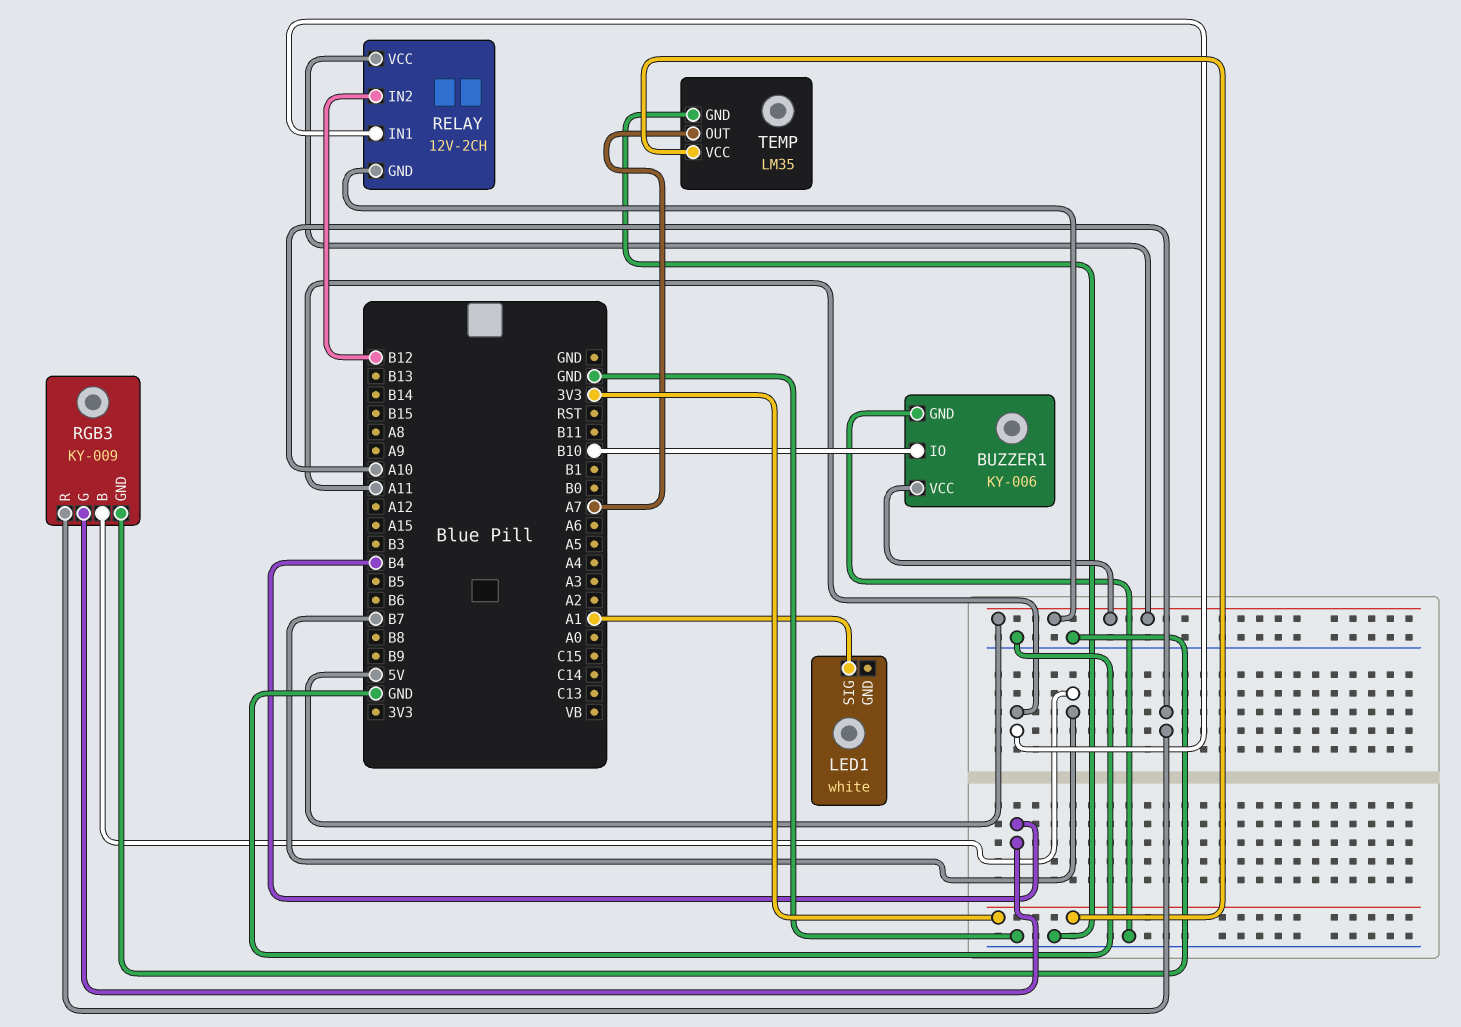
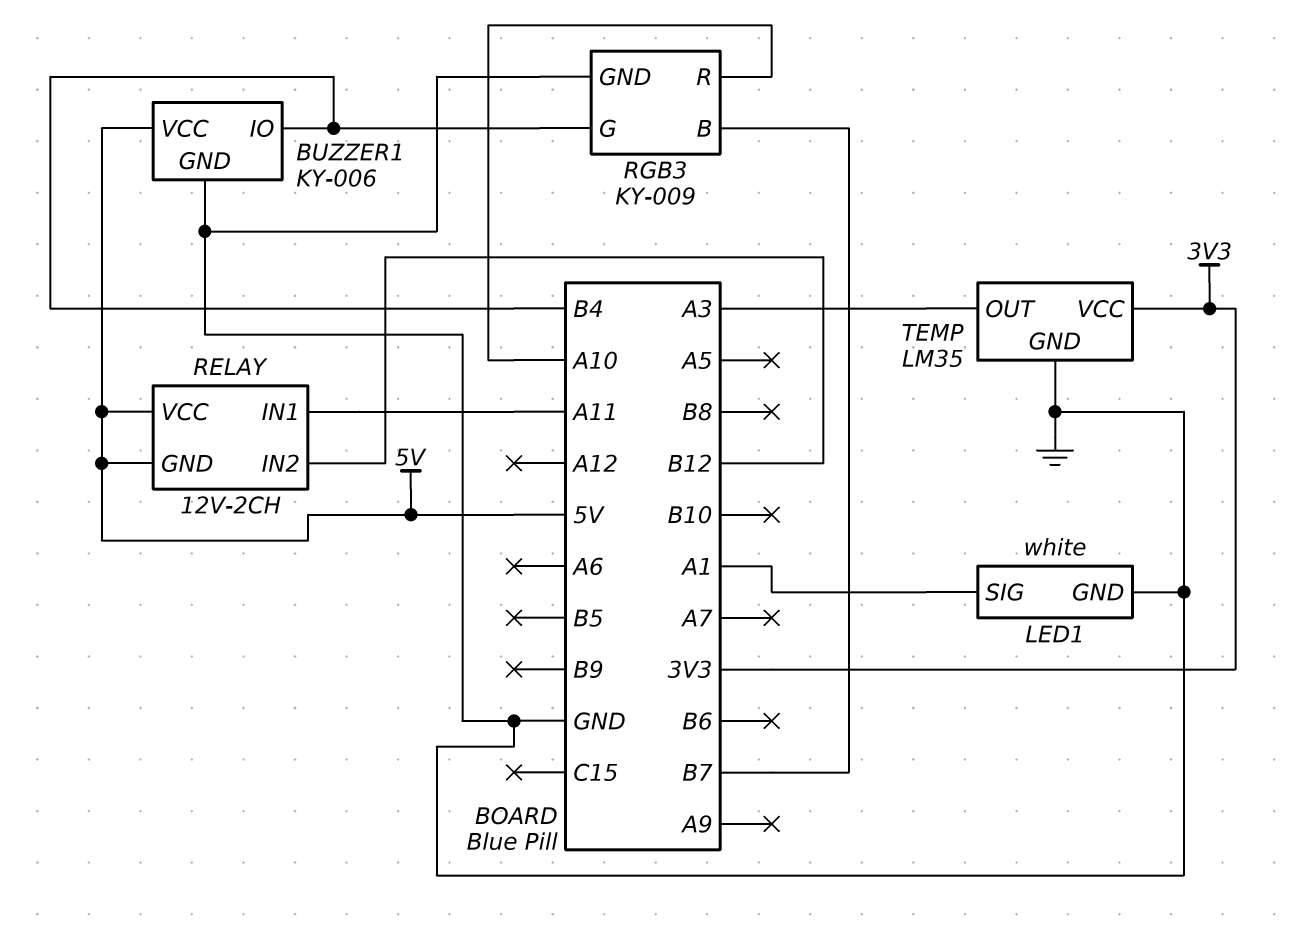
BUZZER1 pin IO: B10 -> B4
LED1 pin GND: none -> GND
TEMP pin OUT: A7 -> A3

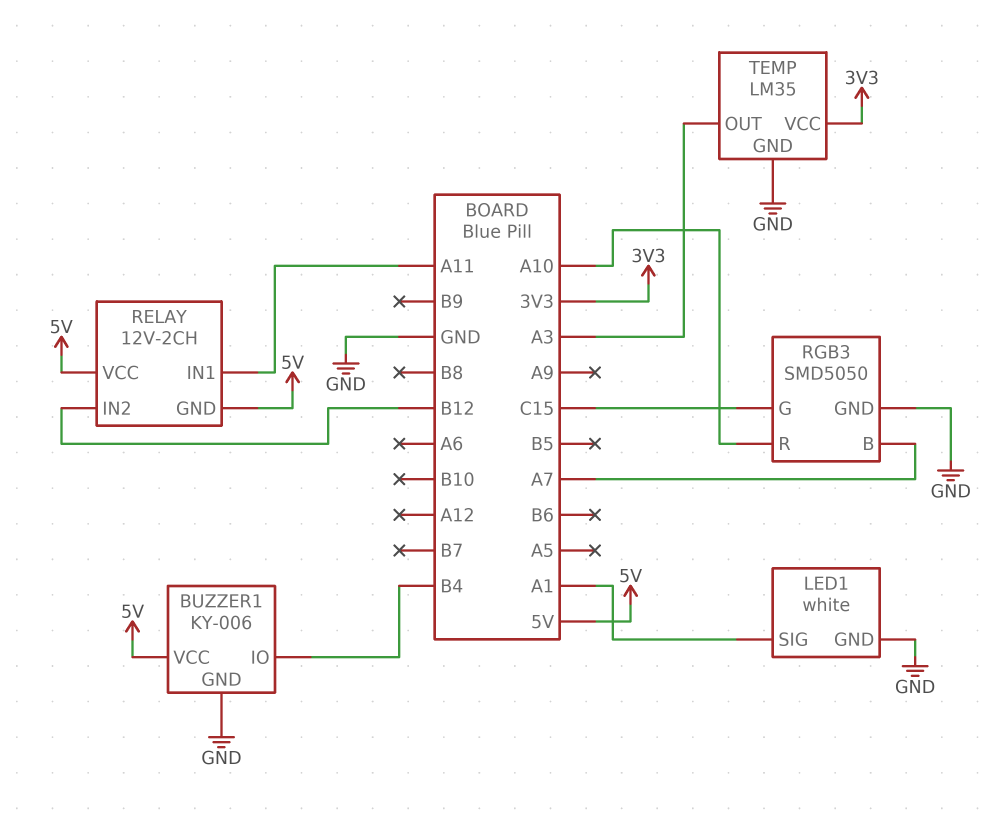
RGB3: KY-009 -> SMD5050
RGB3 pin B: B7 -> A7
RGB3 pin G: B4 -> C15

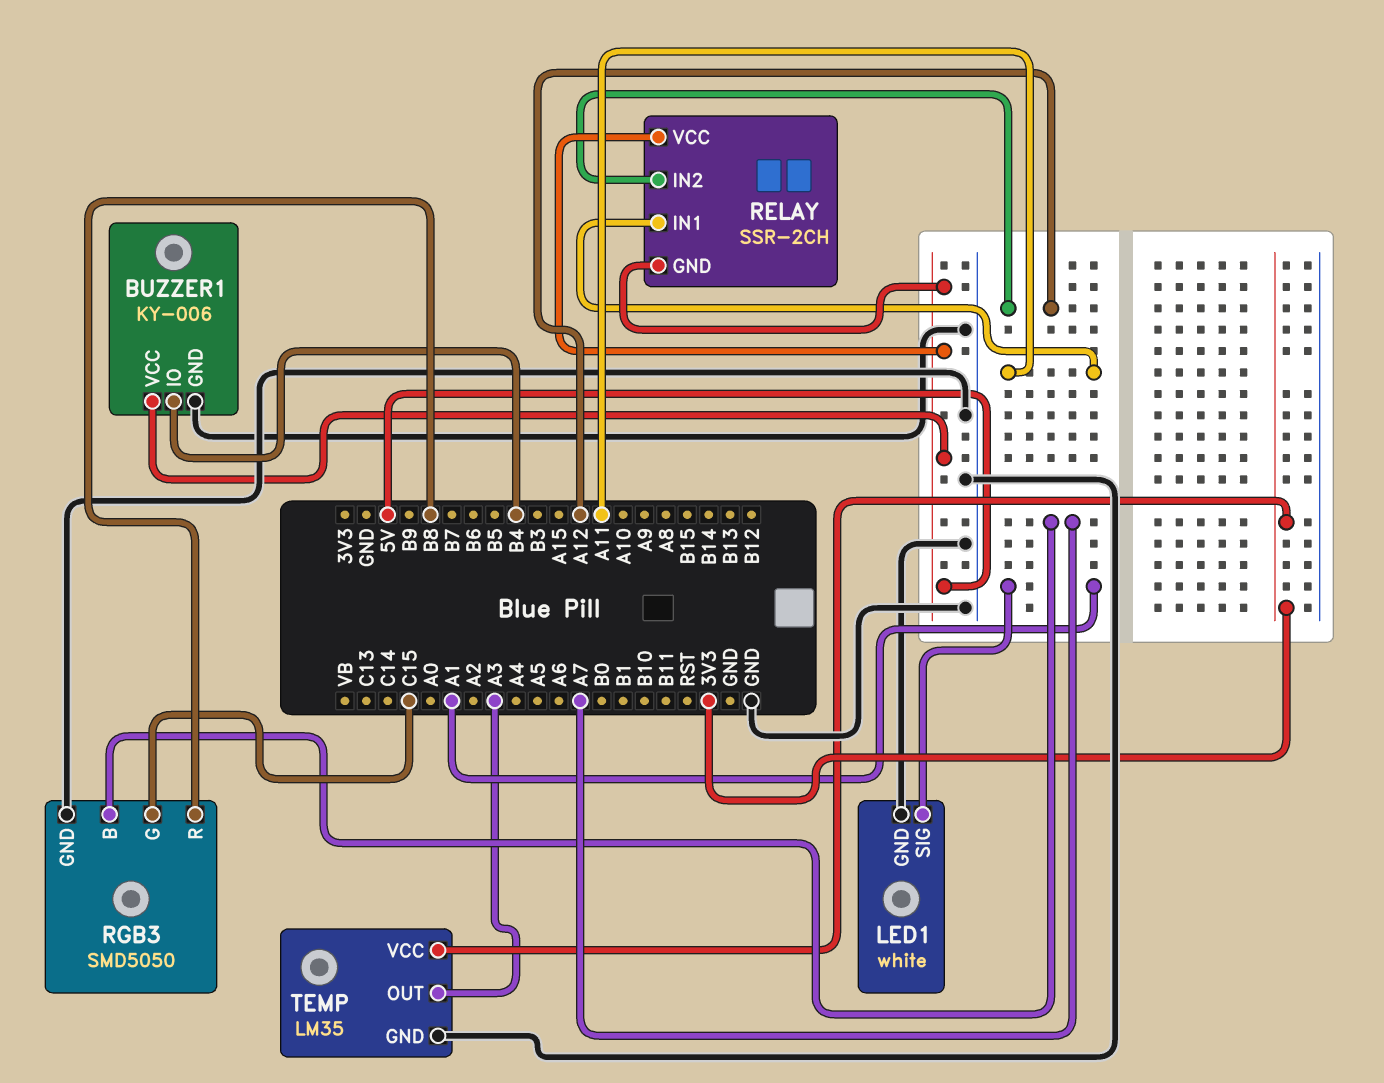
RELAY: 12V-2CH -> SSR-2CH
RELAY pin IN2: B12 -> A12
RGB3 pin R: A10 -> B8

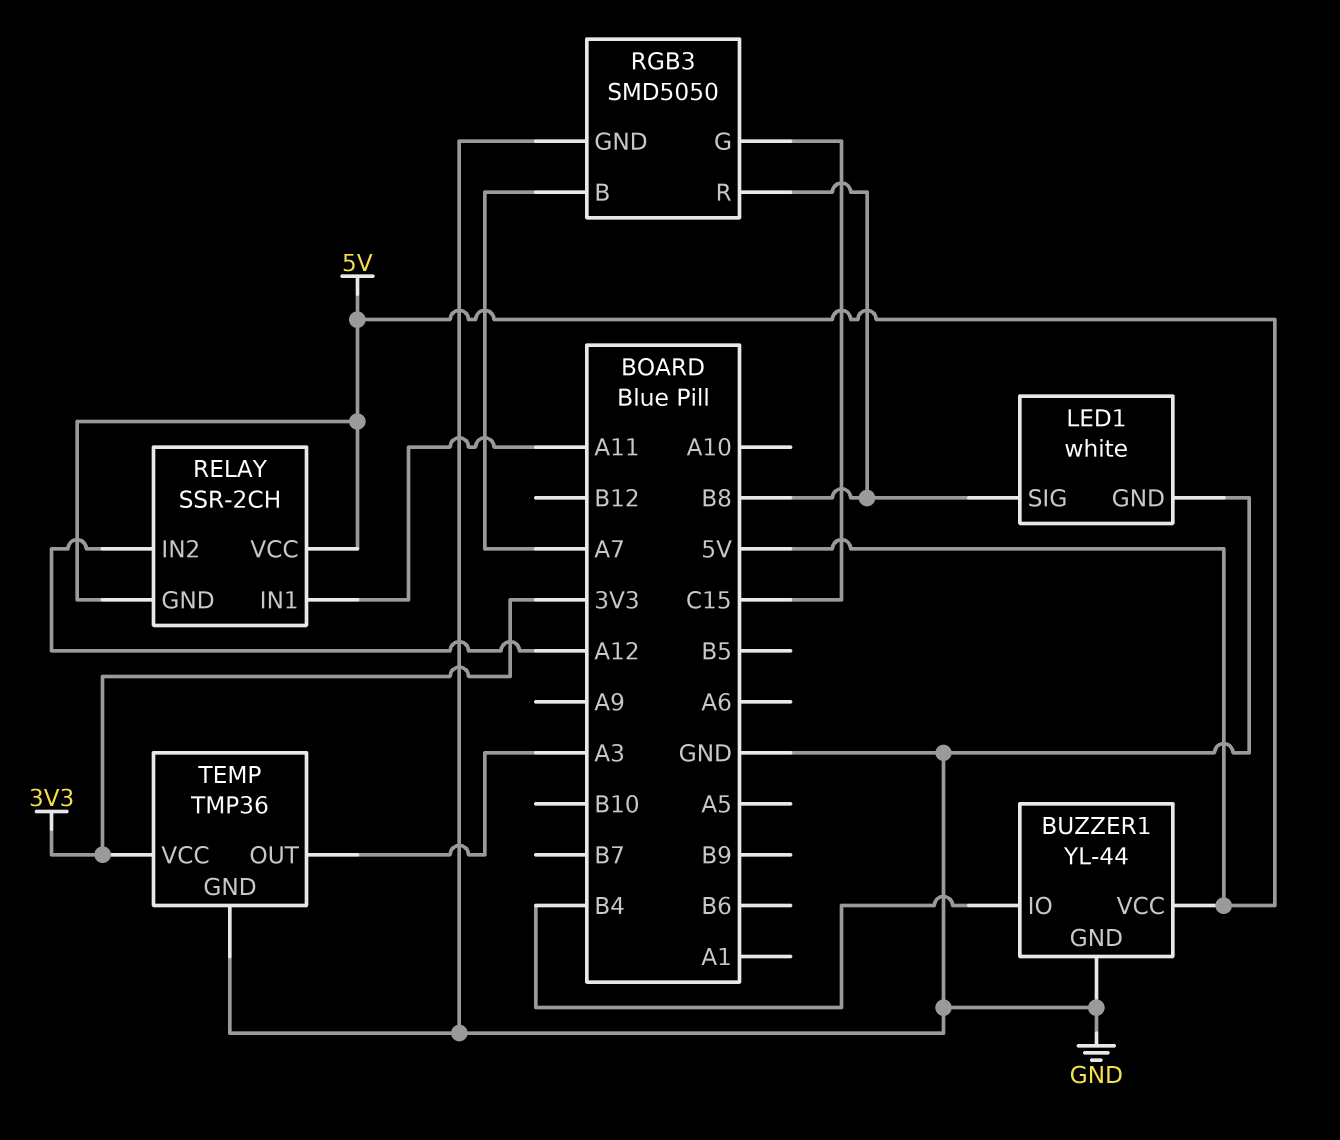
BUZZER1: KY-006 -> YL-44
LED1 pin SIG: A1 -> B8
TEMP: LM35 -> TMP36

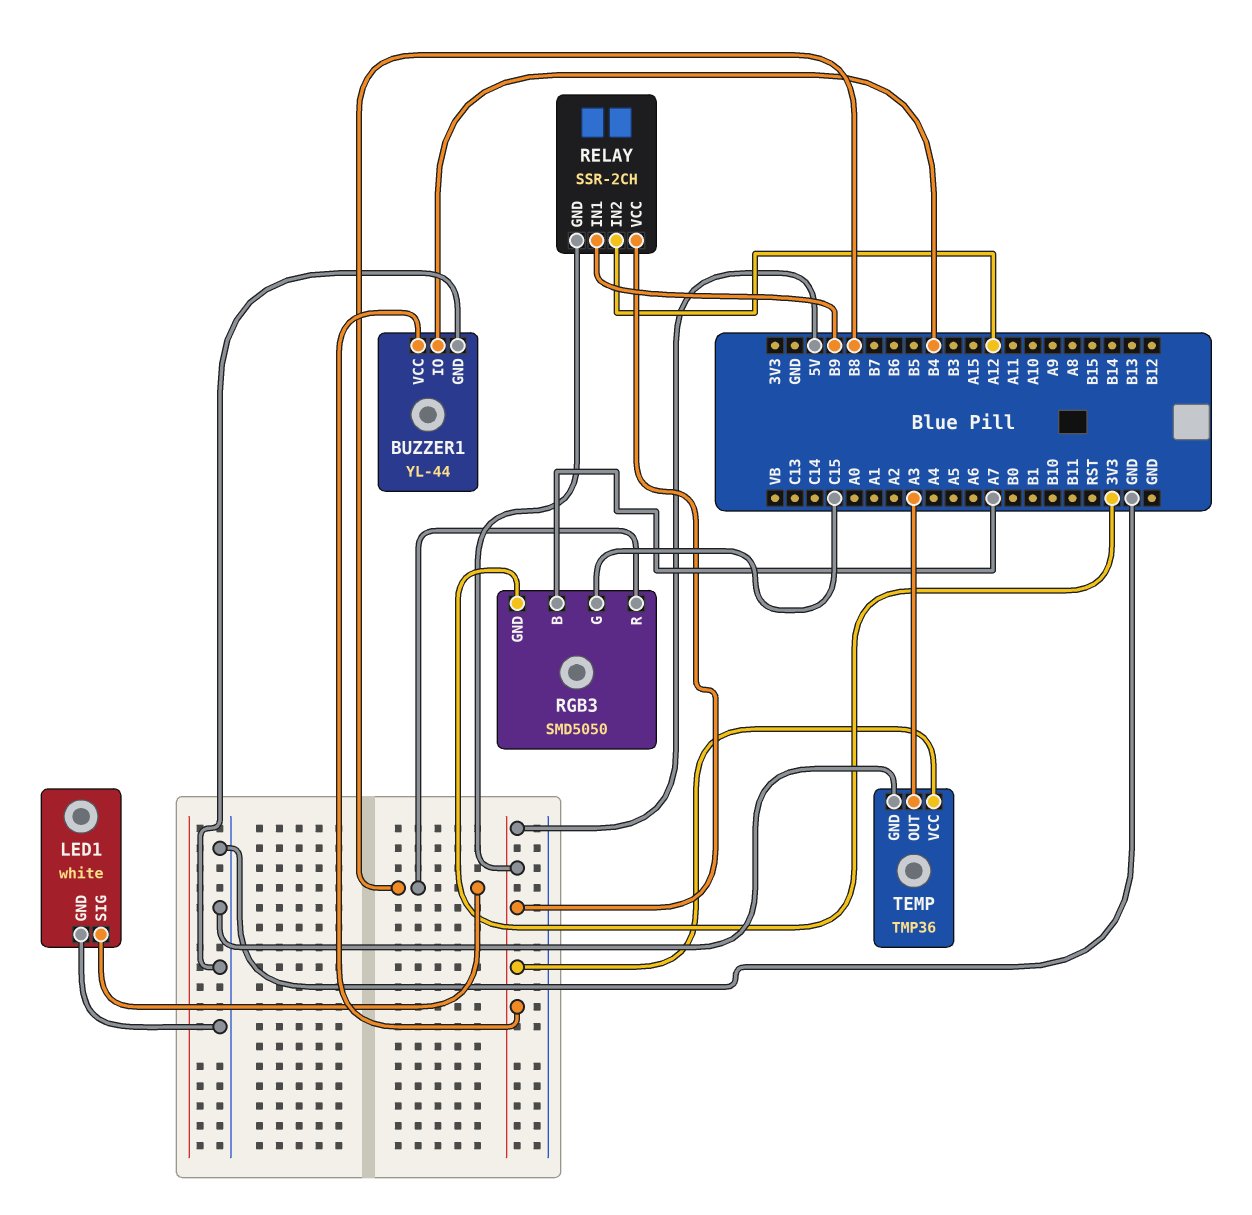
RELAY pin IN1: A11 -> B9
RGB3 pin GND: GND -> 3V3
TEMP pin VCC: 3V3 -> 5V

